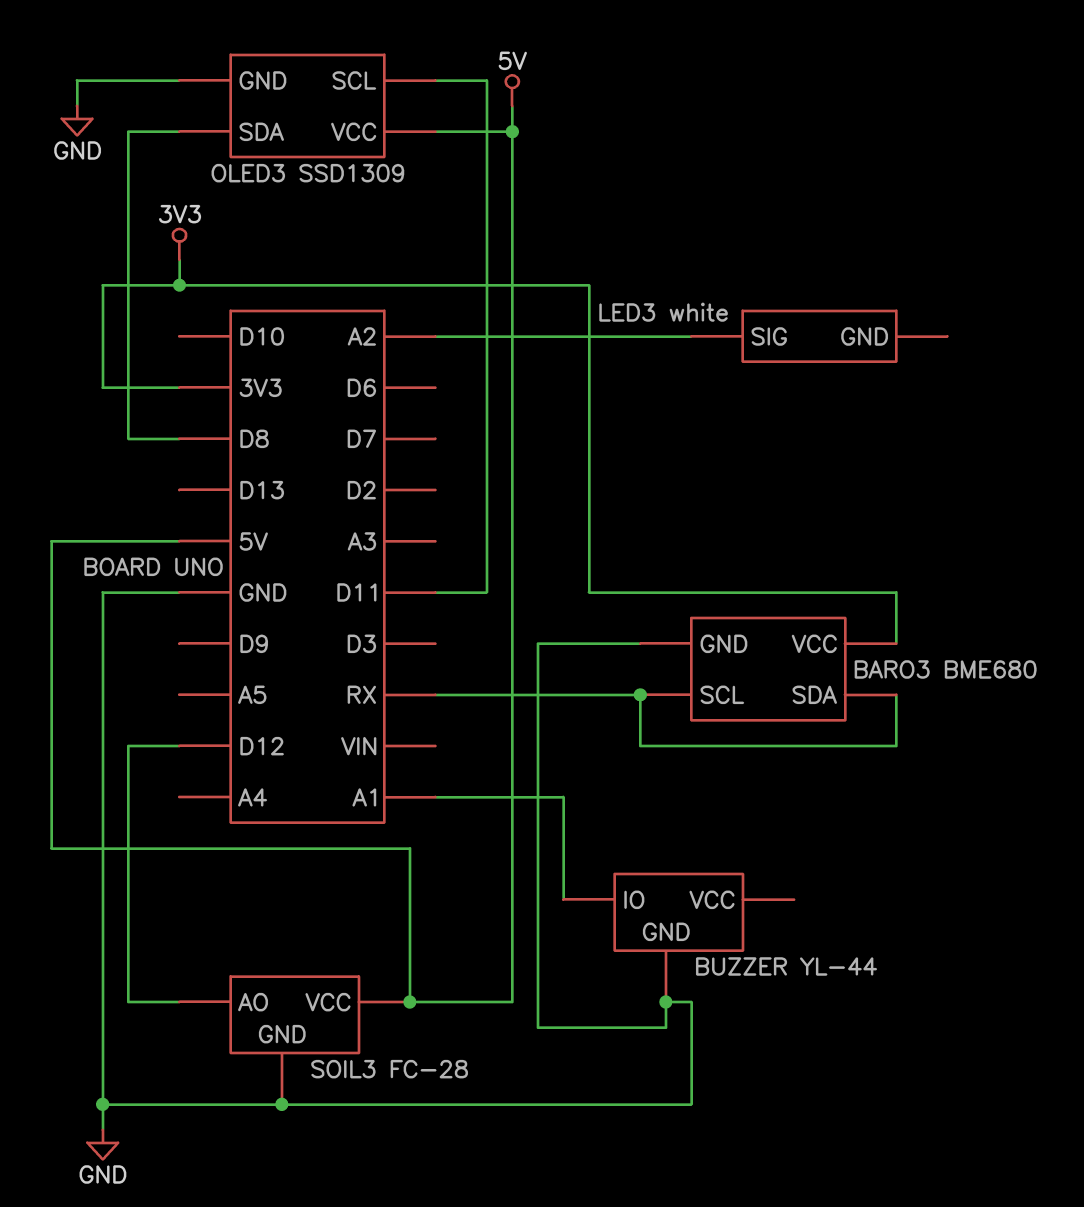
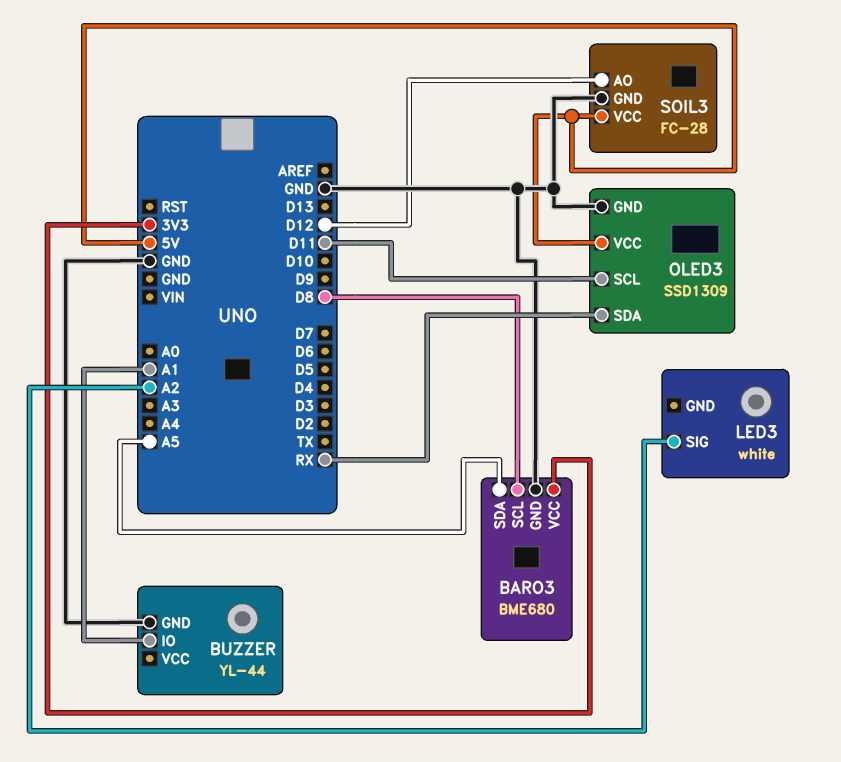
BARO3 pin SCL: RX -> D8
BARO3 pin SDA: RX -> A5
OLED3 pin SDA: D8 -> RX

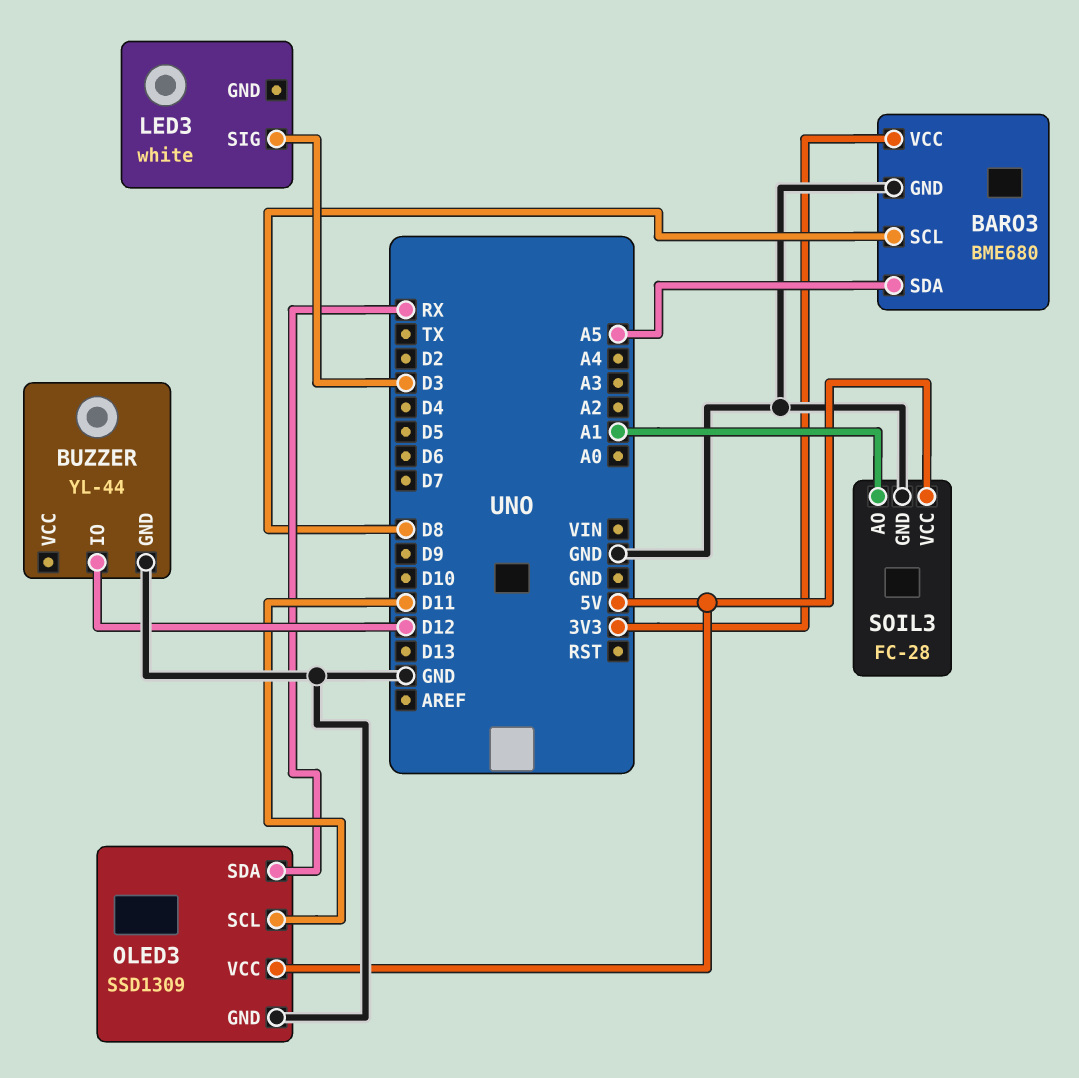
BUZZER pin IO: A1 -> D12
LED3 pin SIG: A2 -> D3
SOIL3 pin AO: D12 -> A1

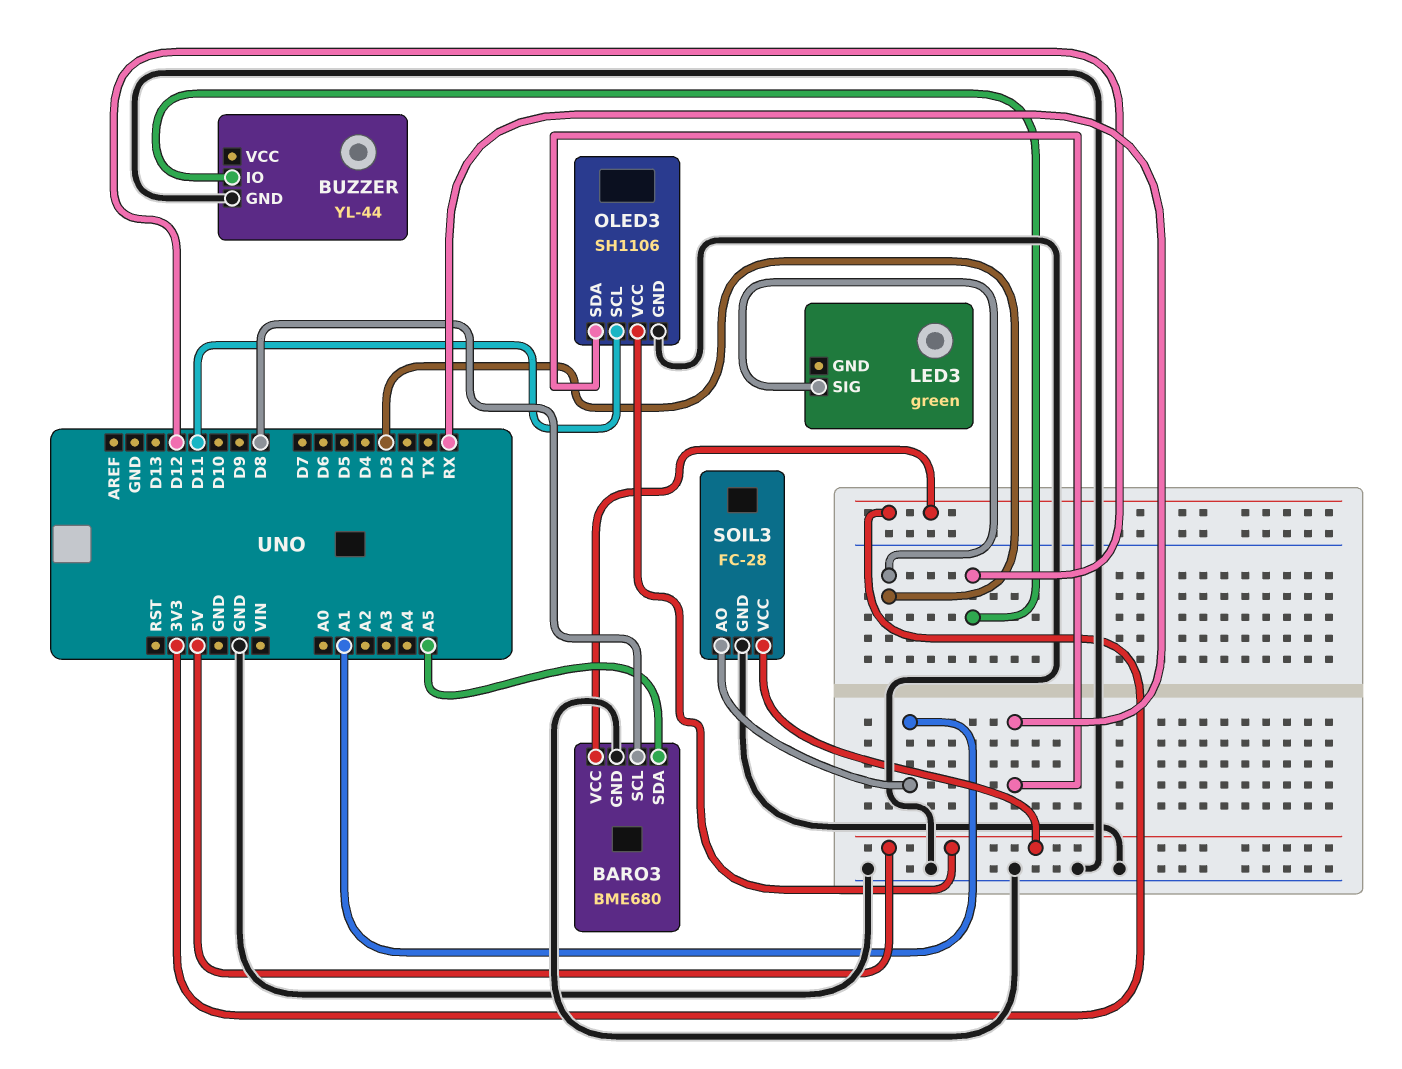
LED3: white -> green
OLED3: SSD1309 -> SH1106

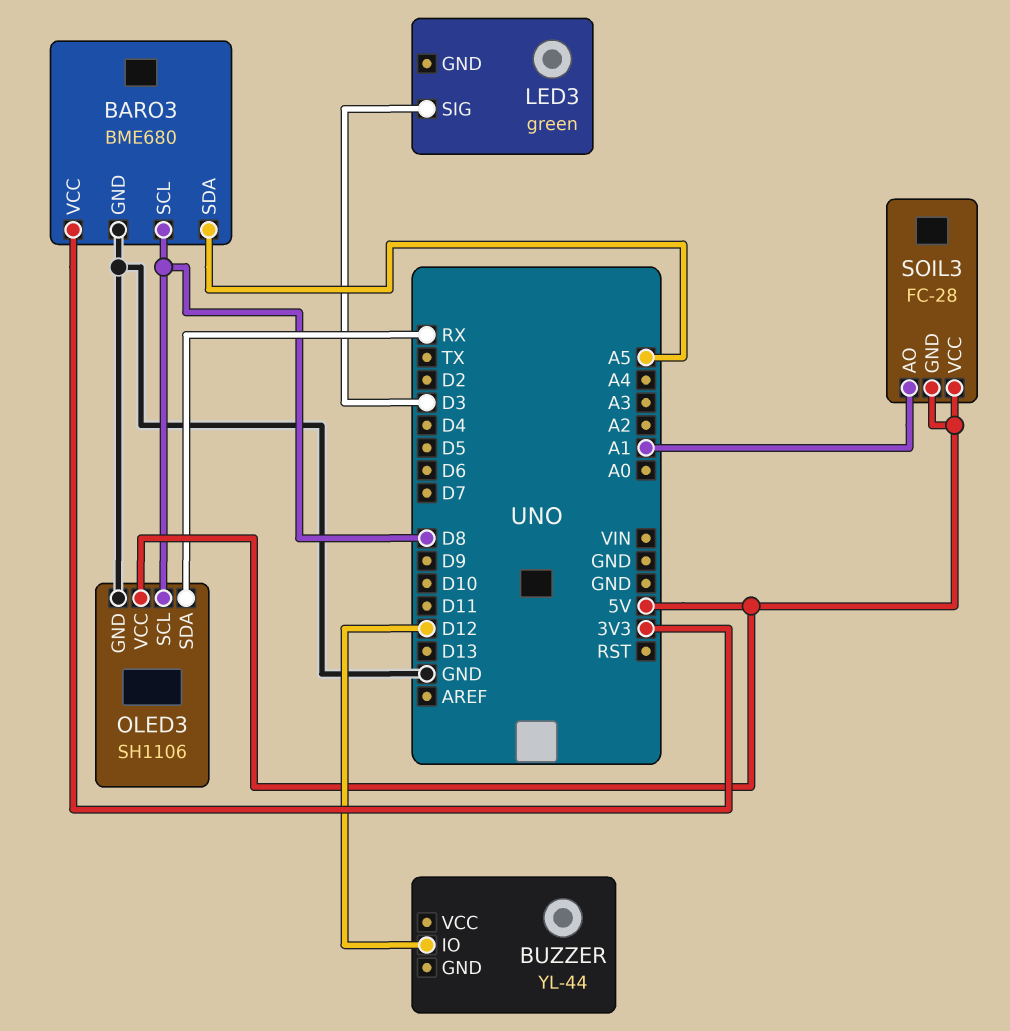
BUZZER pin GND: GND -> none
OLED3 pin SCL: D11 -> D8
SOIL3 pin GND: GND -> 5V

